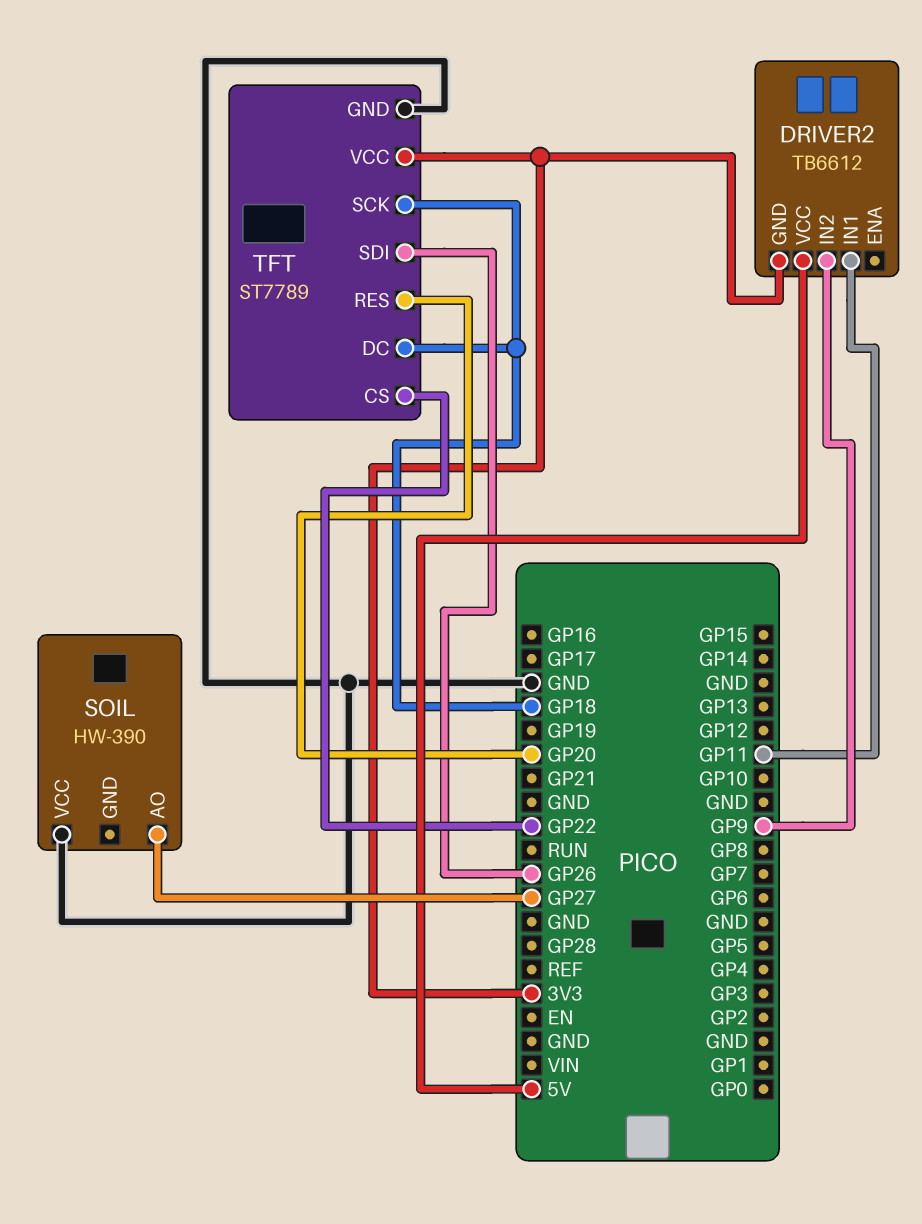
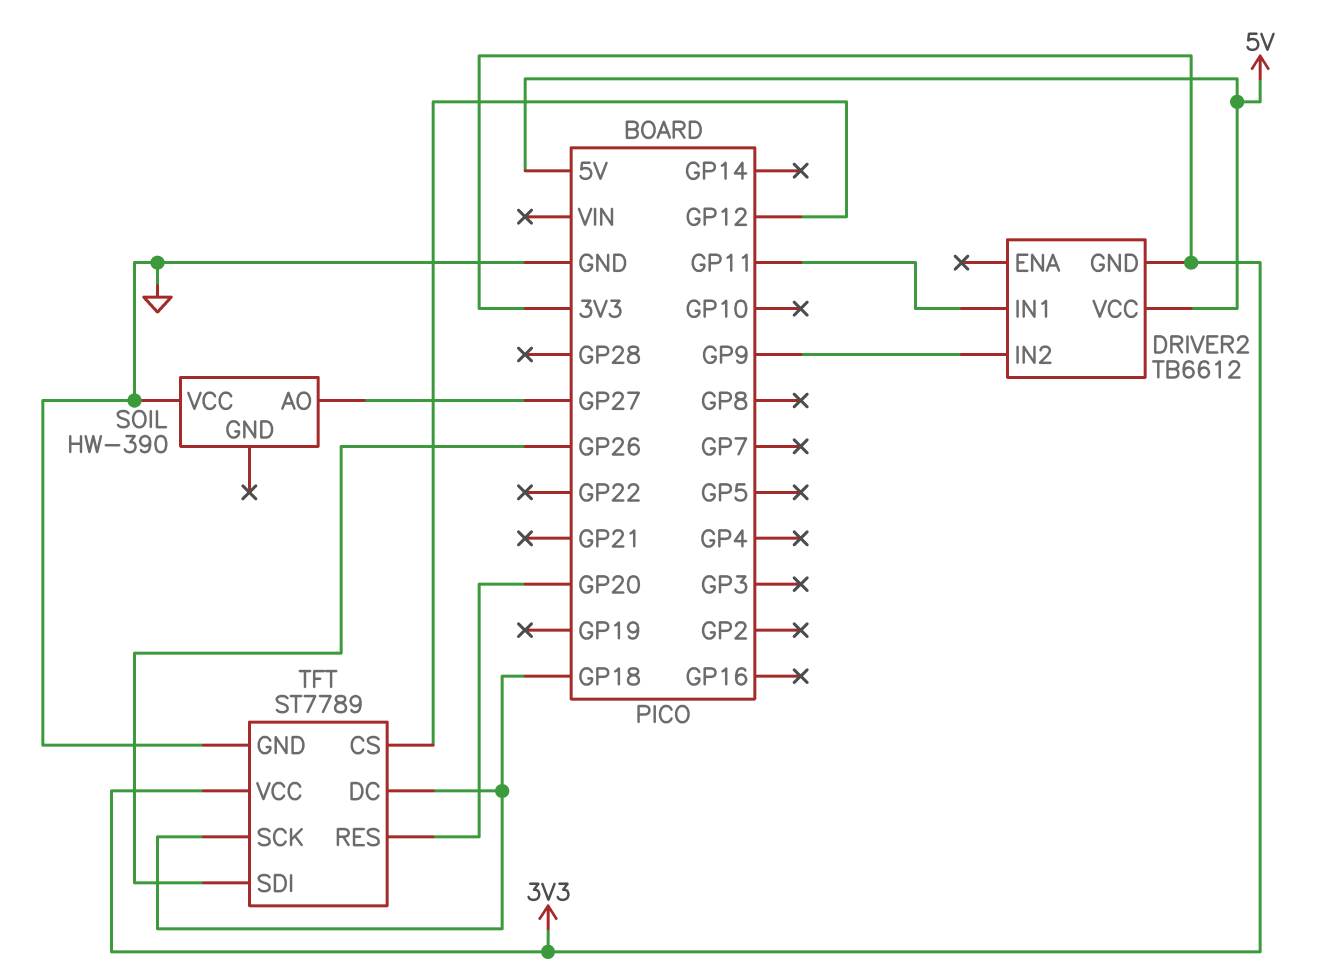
TFT pin CS: GP22 -> GP12

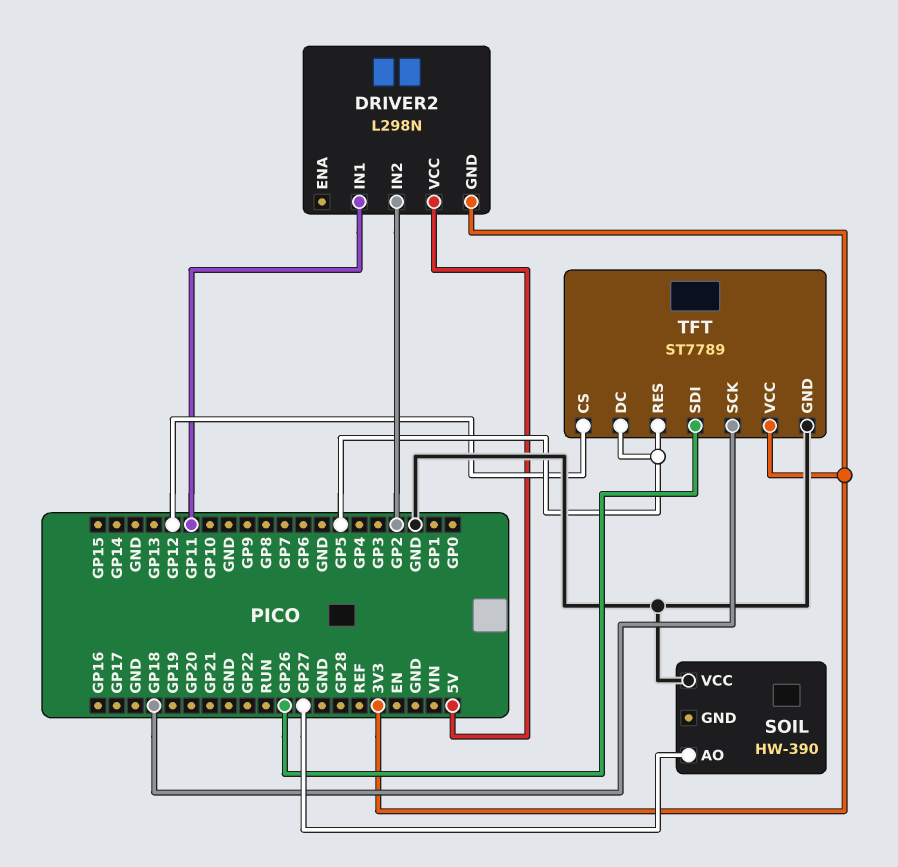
DRIVER2: TB6612 -> L298N
DRIVER2 pin IN2: GP9 -> GP2
TFT pin DC: GP18 -> GP5
TFT pin RES: GP20 -> GP5

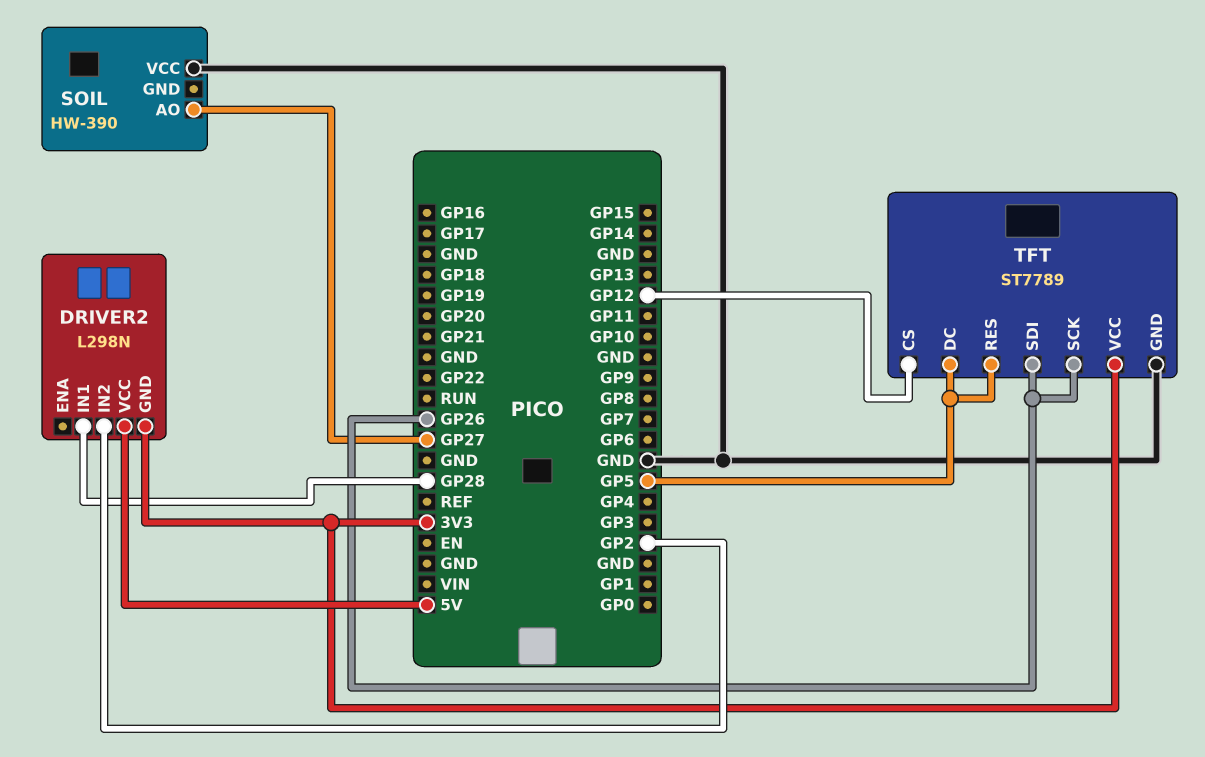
DRIVER2 pin IN1: GP11 -> GP28
TFT pin SCK: GP18 -> GP26

